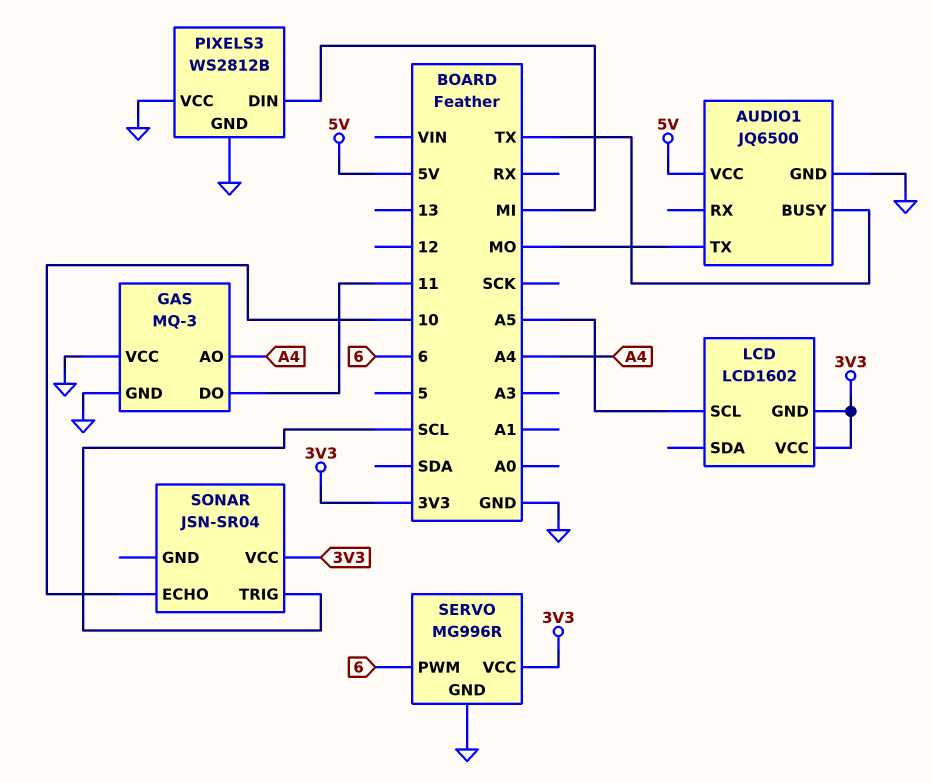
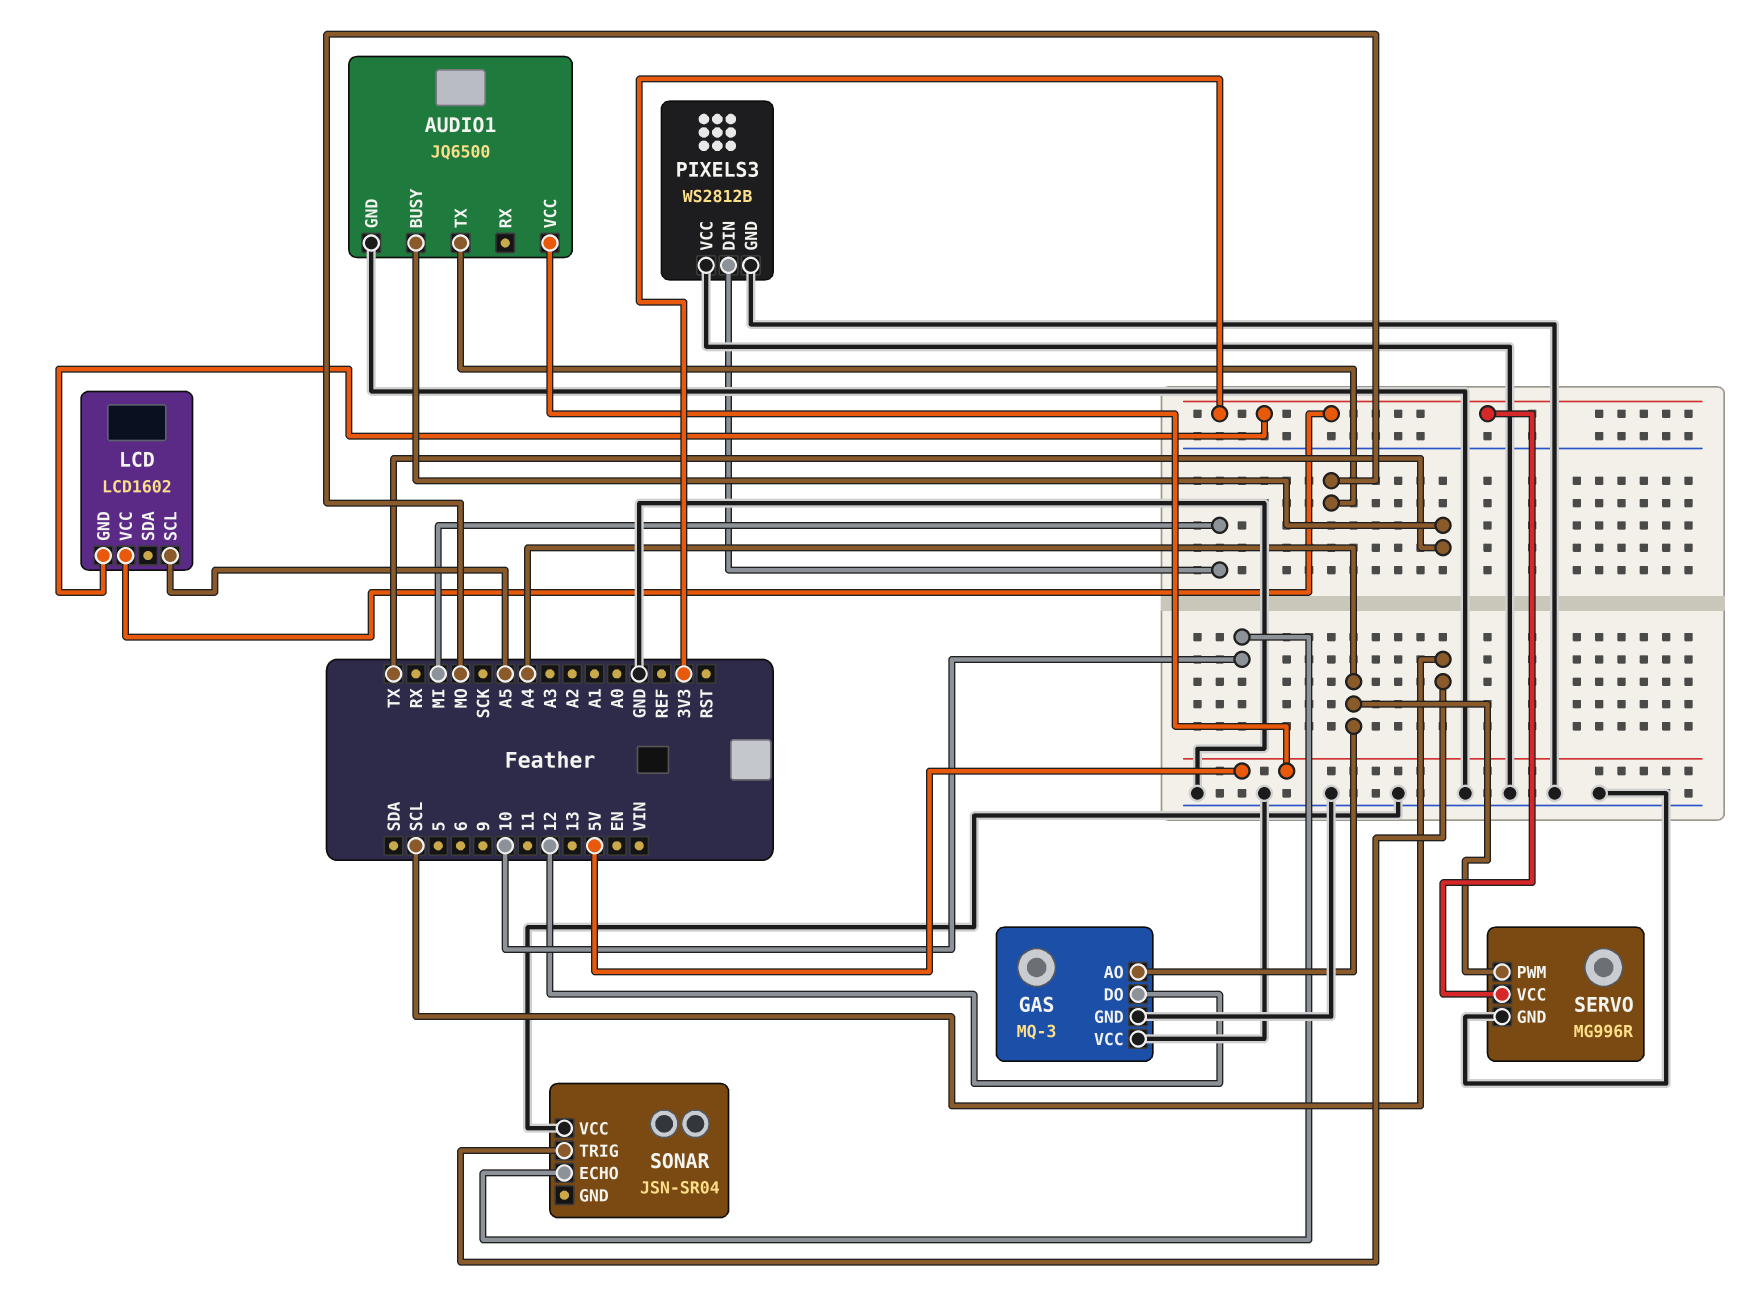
GAS pin DO: 11 -> 12
SERVO pin PWM: 6 -> A4
SONAR pin VCC: 3V3 -> GND

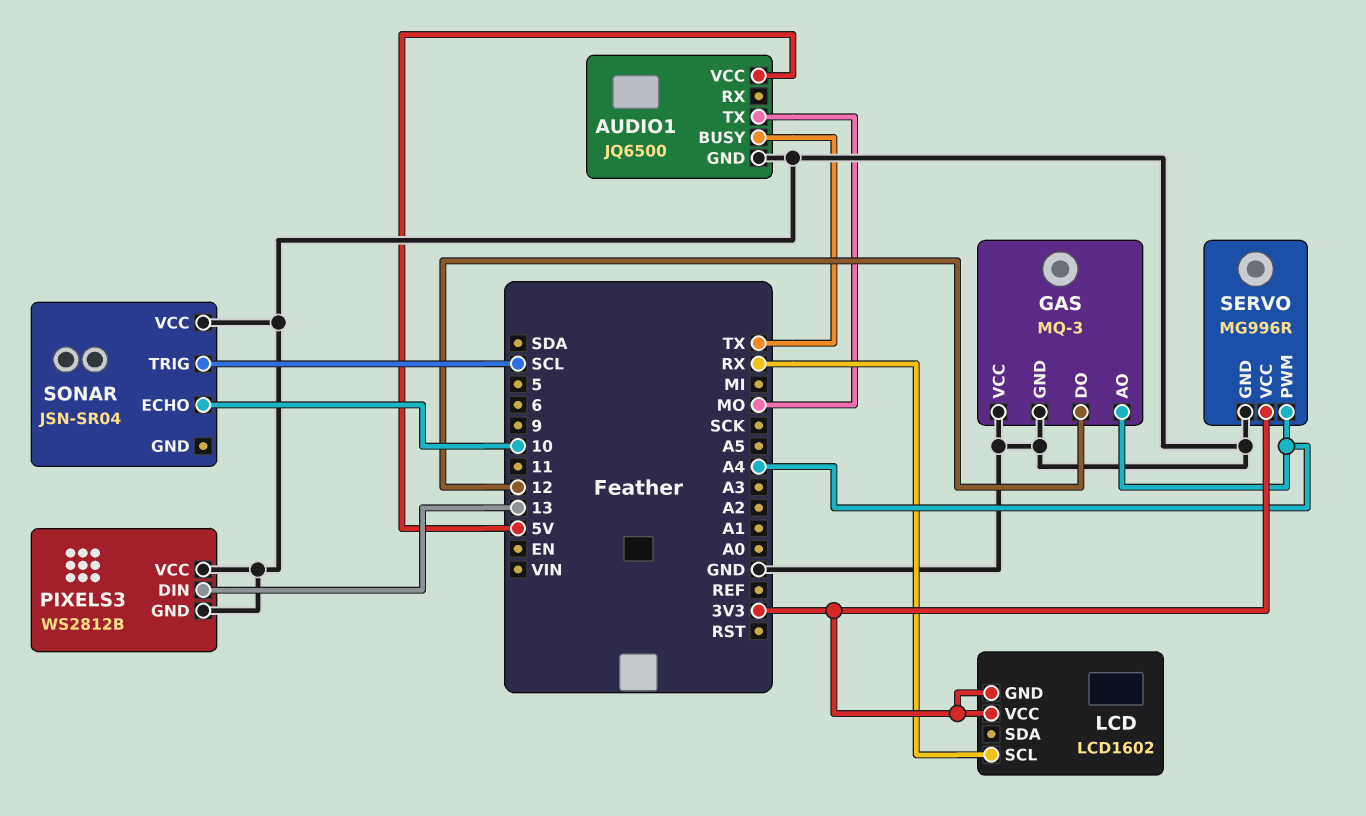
LCD pin SCL: A5 -> RX
PIXELS3 pin DIN: MI -> 13

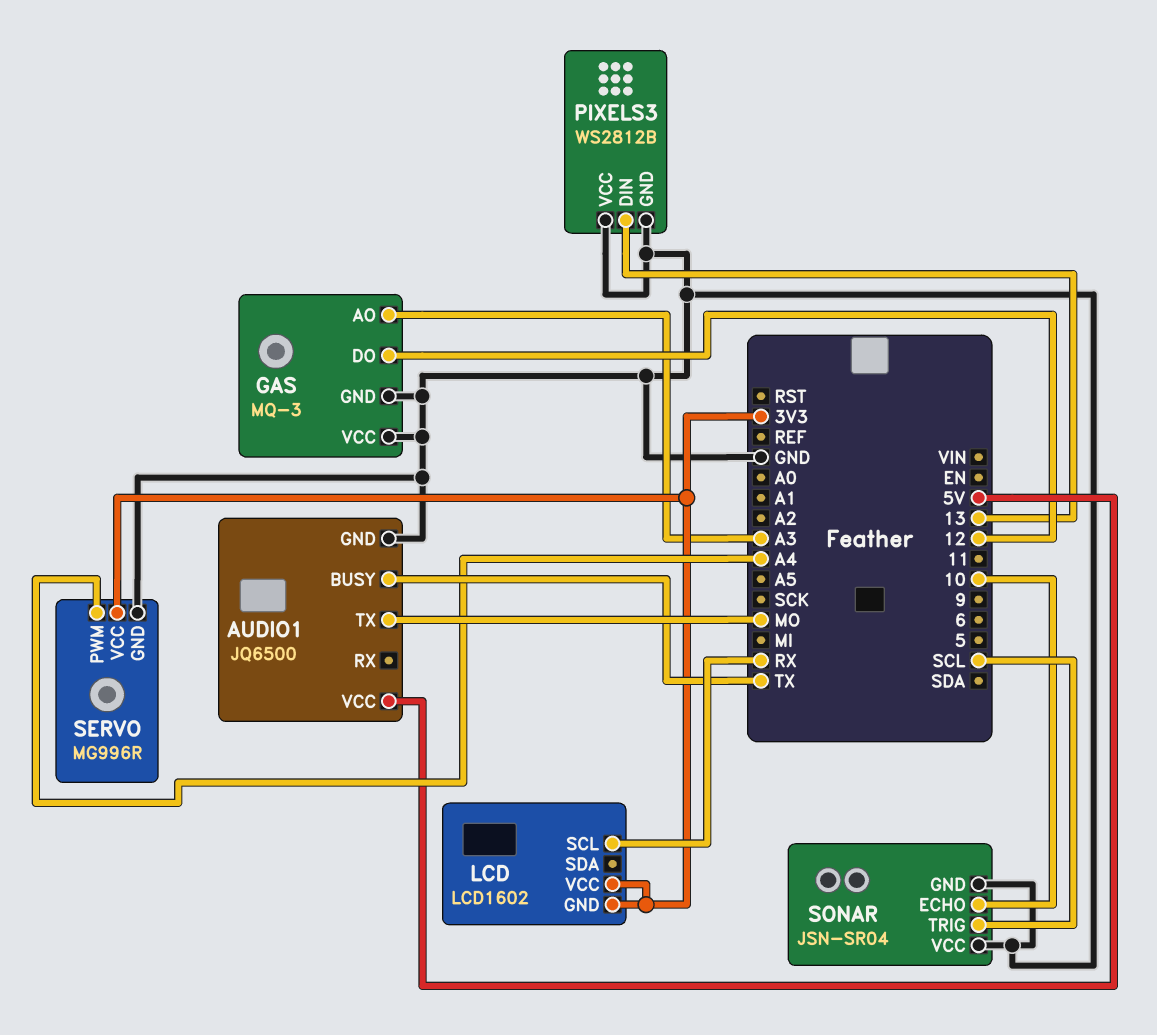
GAS pin AO: A4 -> A3
SONAR pin GND: none -> GND

